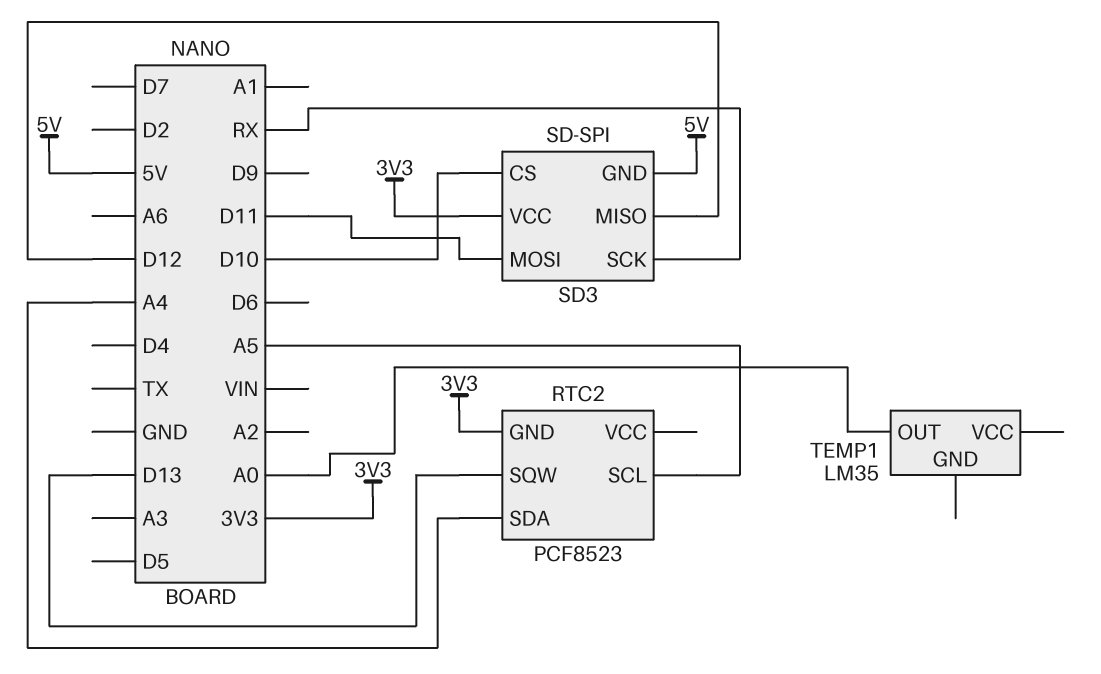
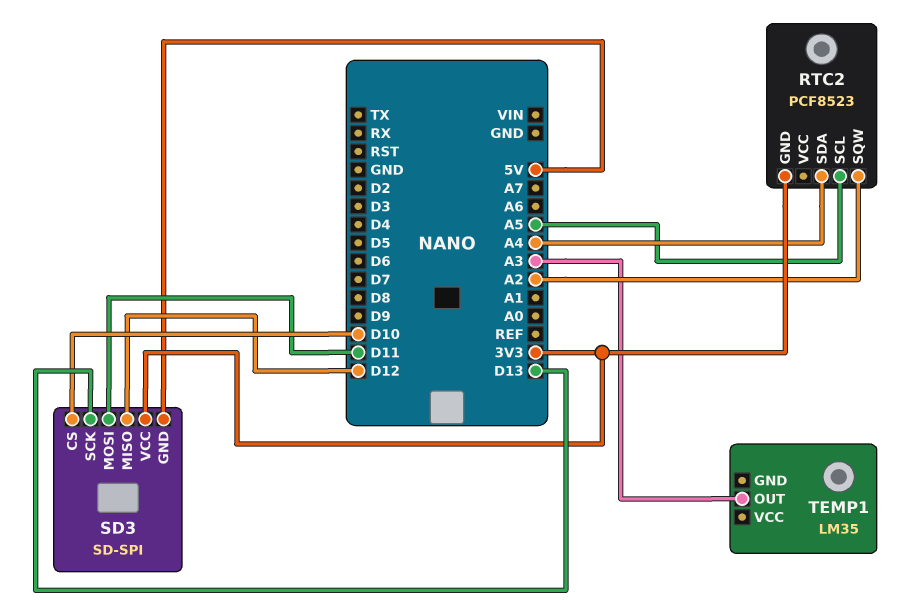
RTC2 pin SQW: D13 -> A2
SD3 pin SCK: RX -> D13
TEMP1 pin OUT: A0 -> A3

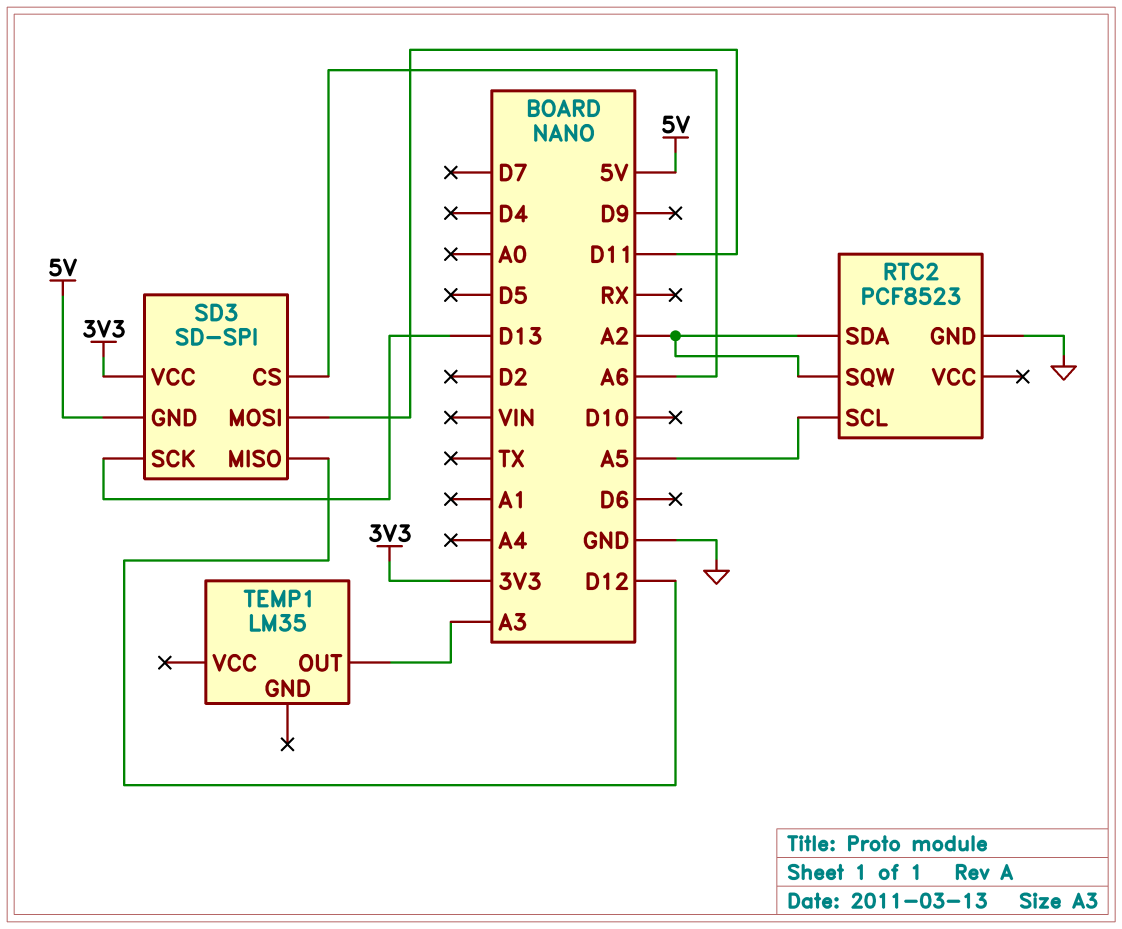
RTC2 pin GND: 3V3 -> GND
RTC2 pin SDA: A4 -> A2
SD3 pin CS: D10 -> A6

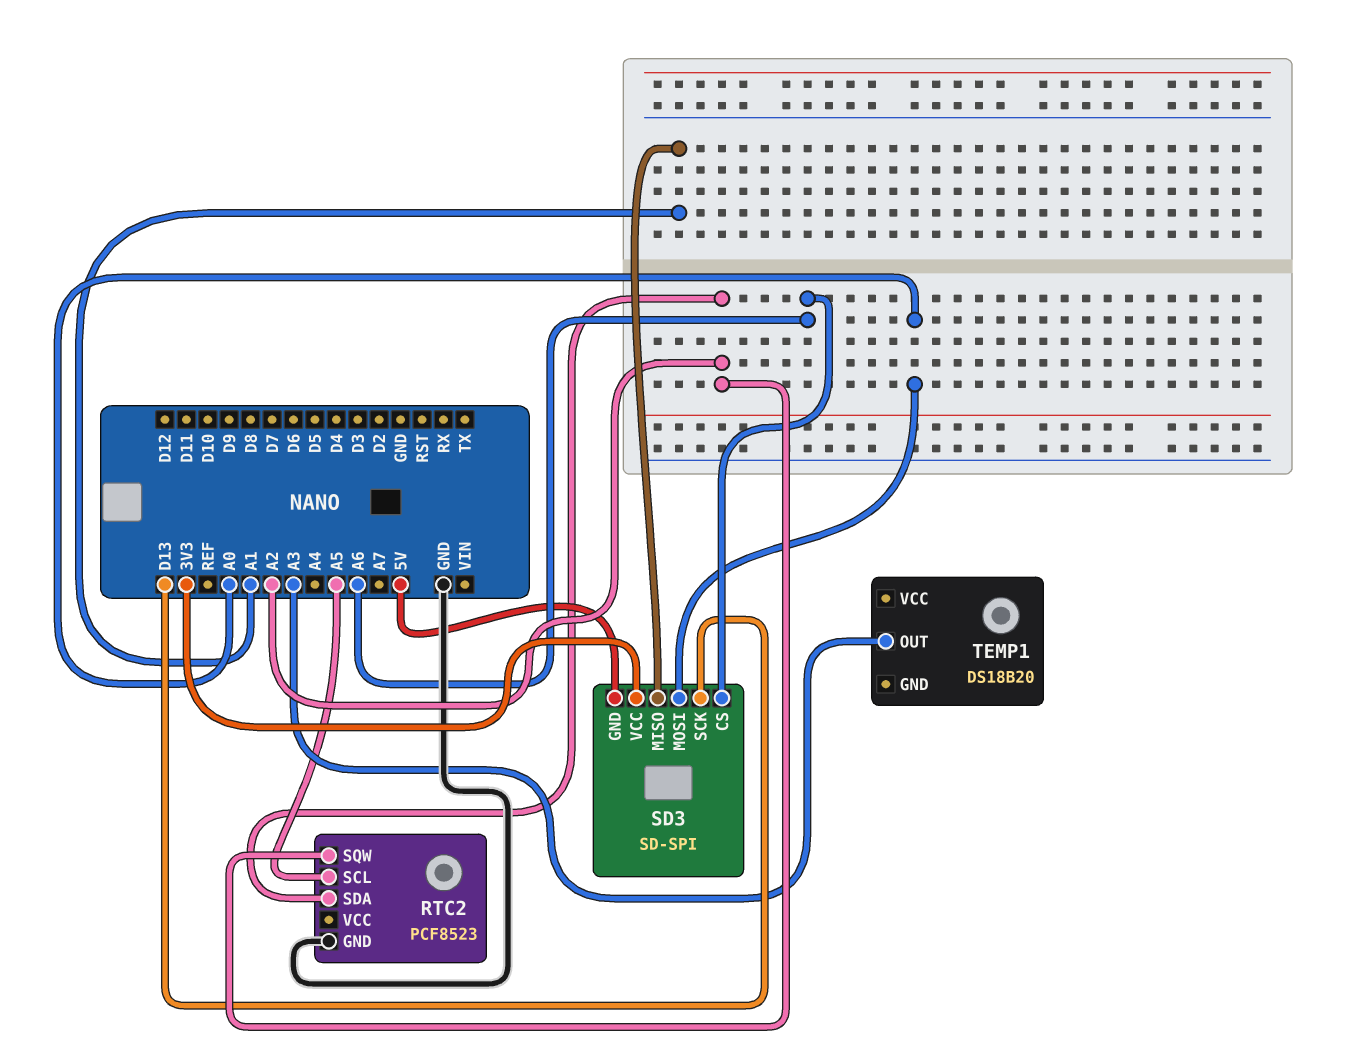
SD3 pin MISO: D12 -> A1
SD3 pin MOSI: D11 -> A0
TEMP1: LM35 -> DS18B20

